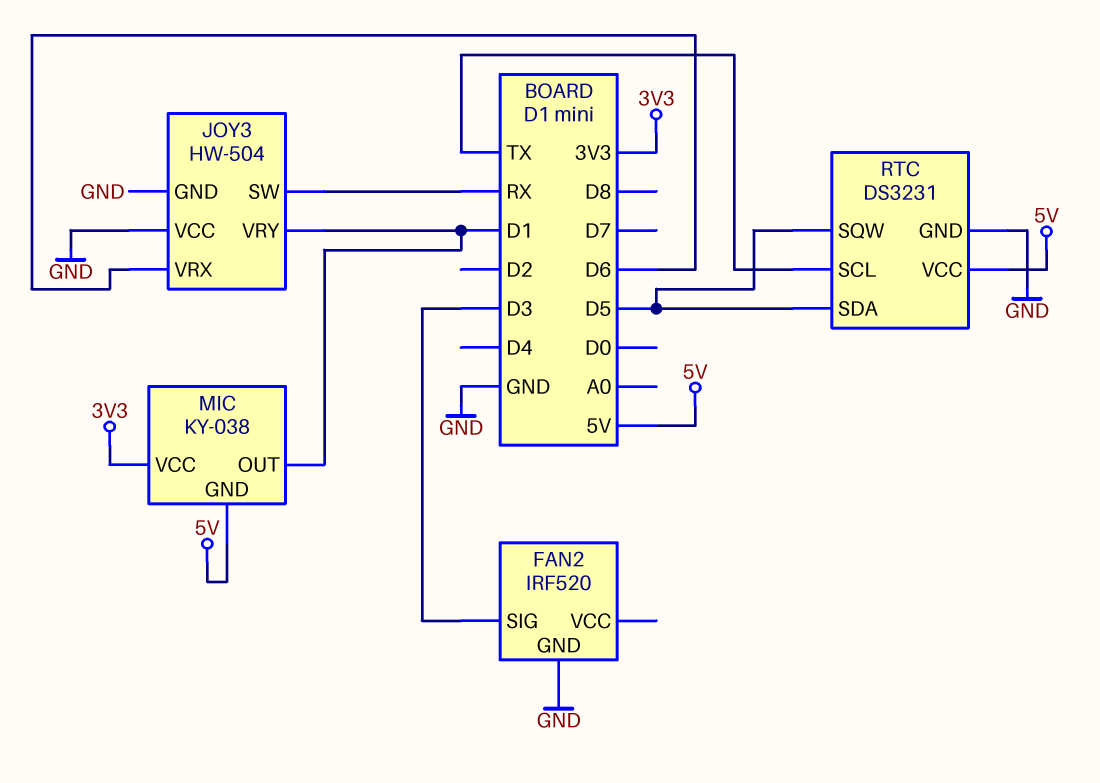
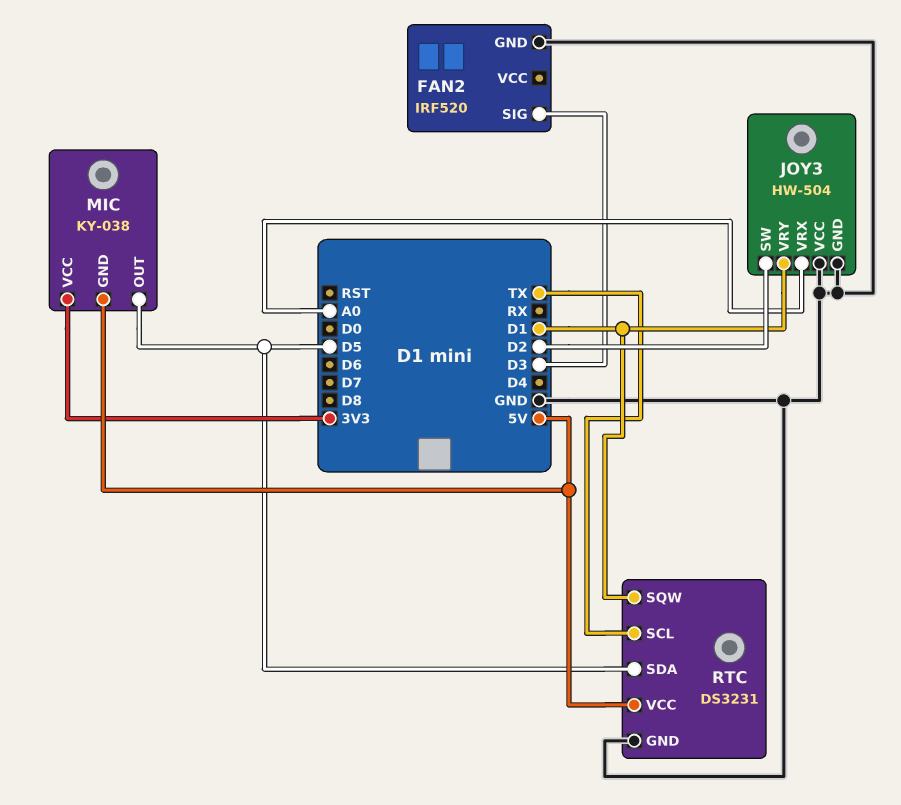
JOY3 pin SW: RX -> D2
JOY3 pin VRX: D6 -> A0
MIC pin OUT: D1 -> D5
RTC pin SQW: D5 -> D1

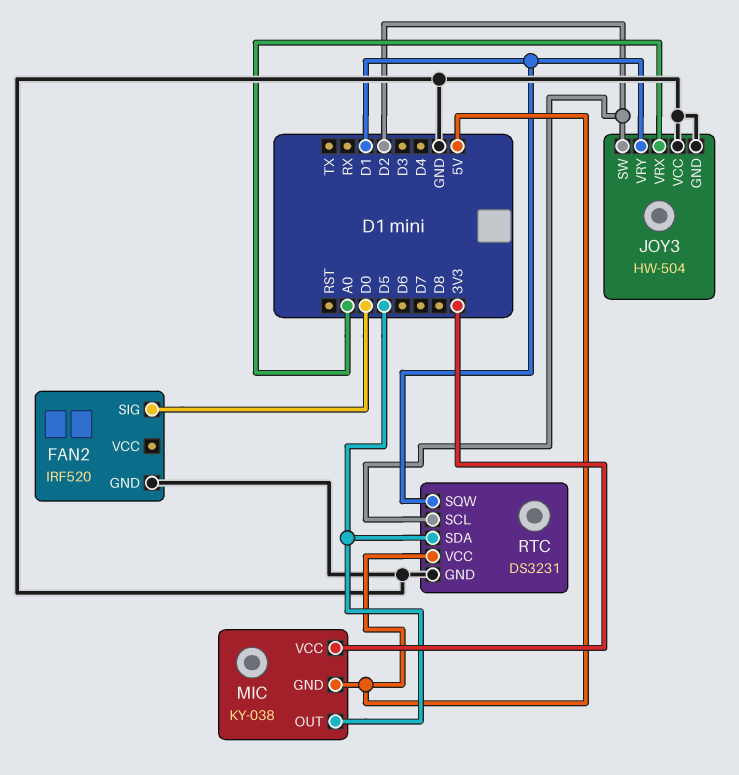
FAN2 pin SIG: D3 -> D0
RTC pin SCL: TX -> D2

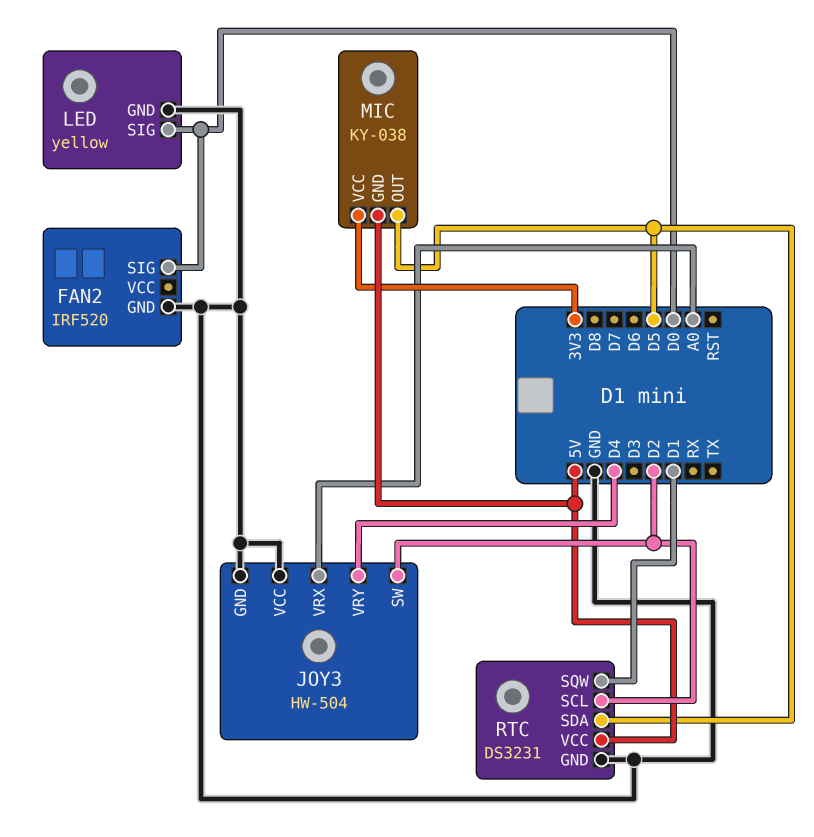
JOY3 pin VRY: D1 -> D4
LED: none -> yellow
LED pin GND: none -> GND
LED pin SIG: none -> D0

